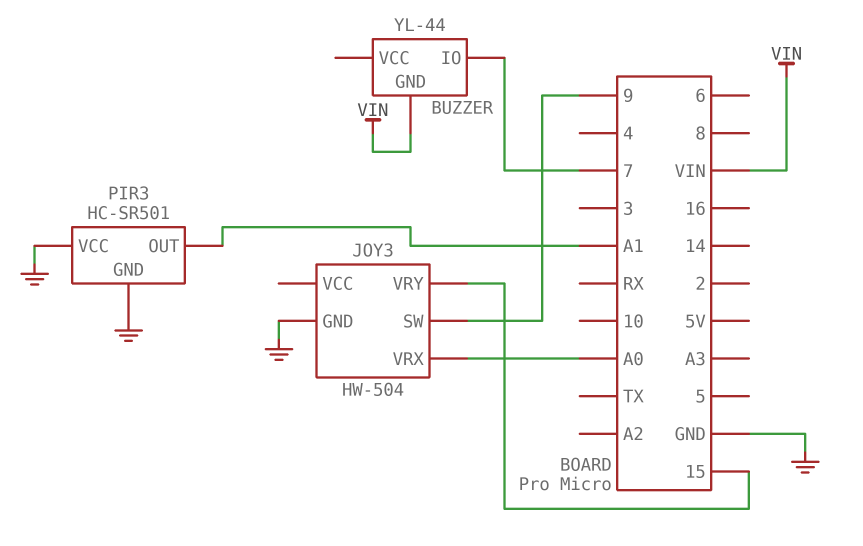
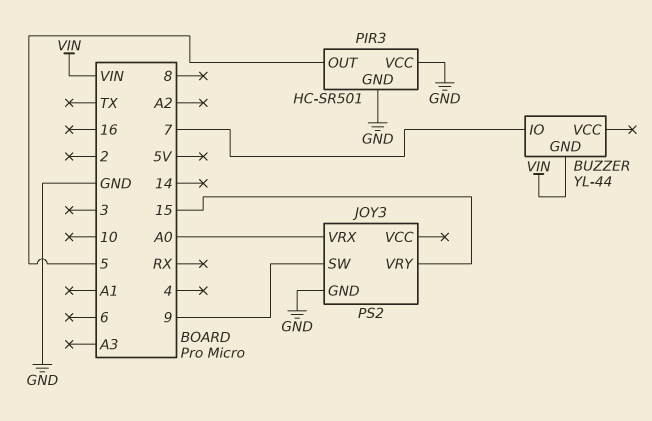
JOY3: HW-504 -> PS2
PIR3 pin OUT: A1 -> 5

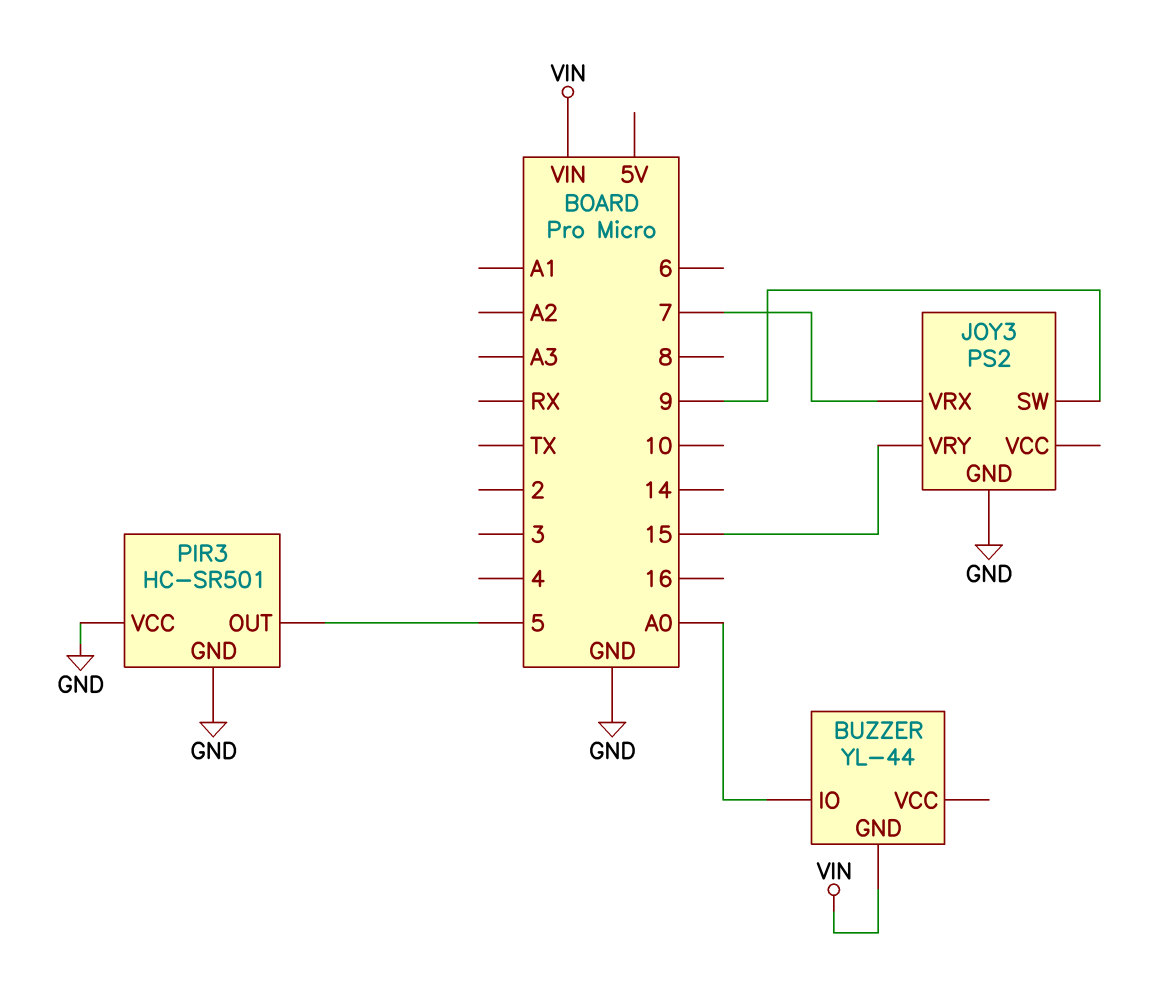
BUZZER pin IO: 7 -> A0
JOY3 pin VRX: A0 -> 7

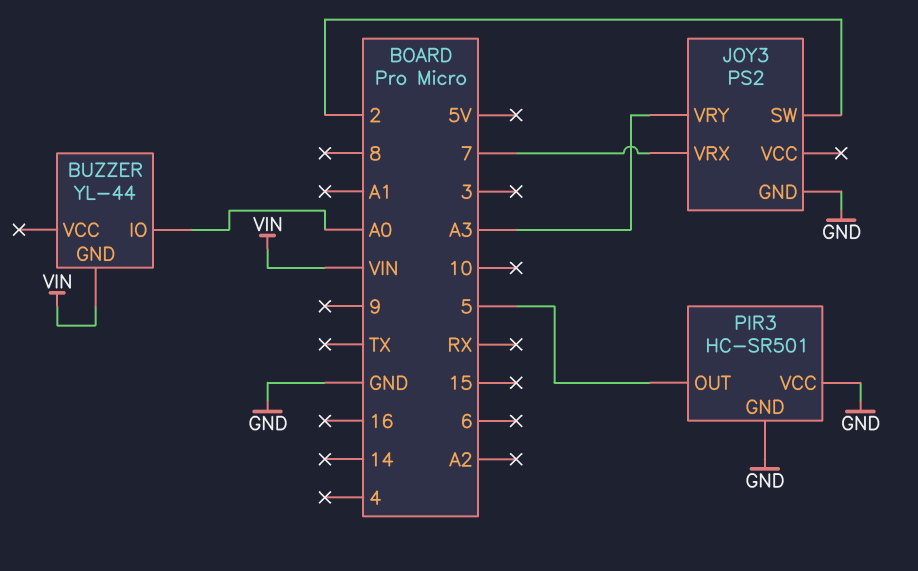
JOY3 pin SW: 9 -> 2
JOY3 pin VRY: 15 -> A3

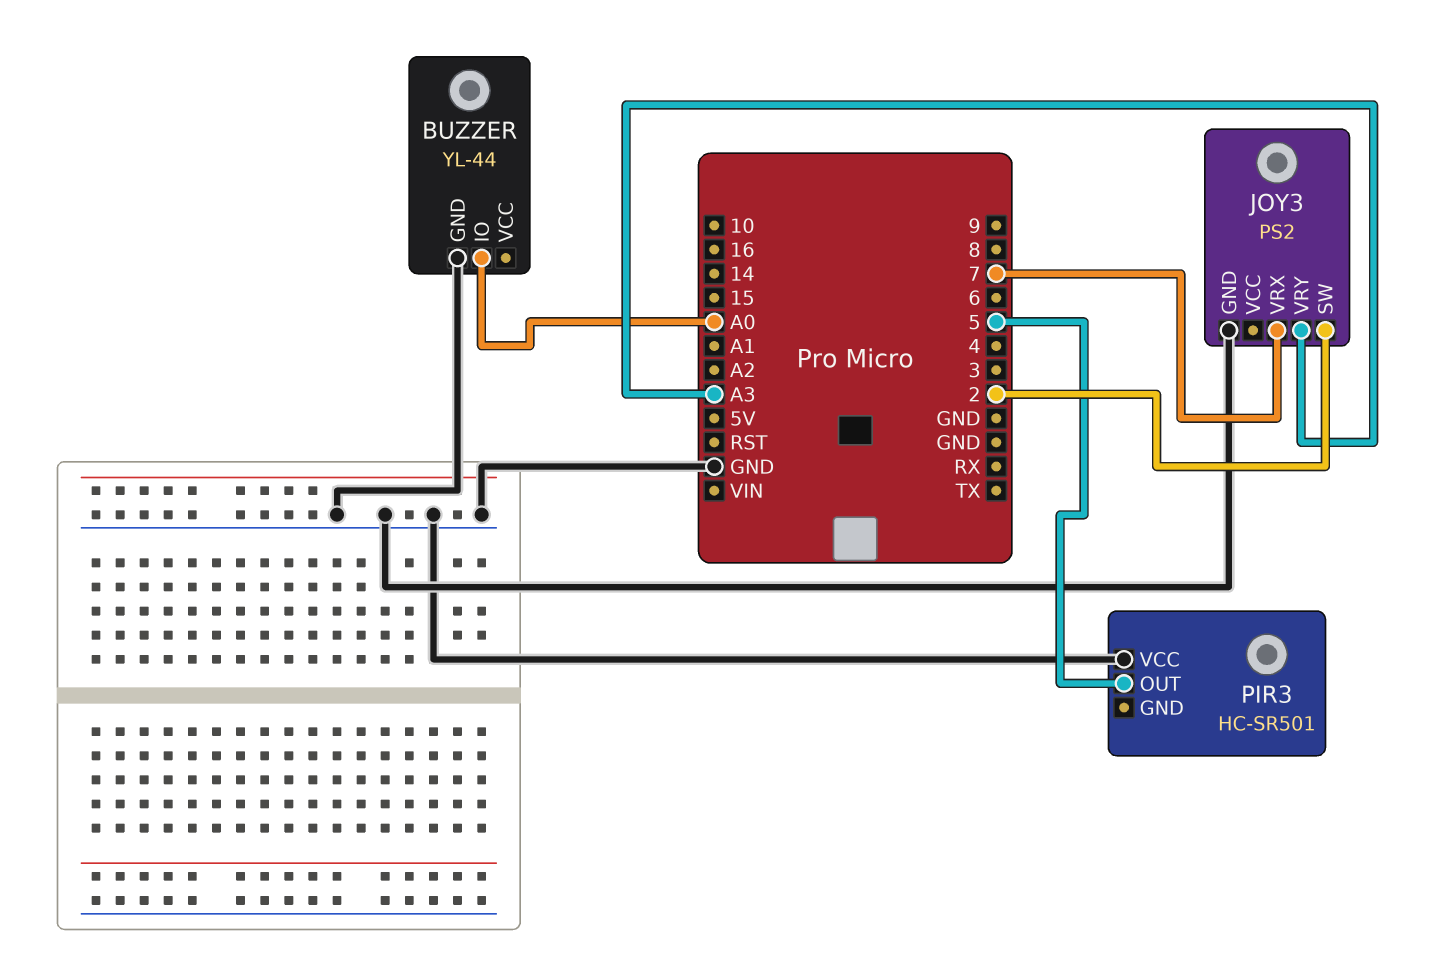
BUZZER pin GND: VIN -> GND
PIR3 pin GND: GND -> none

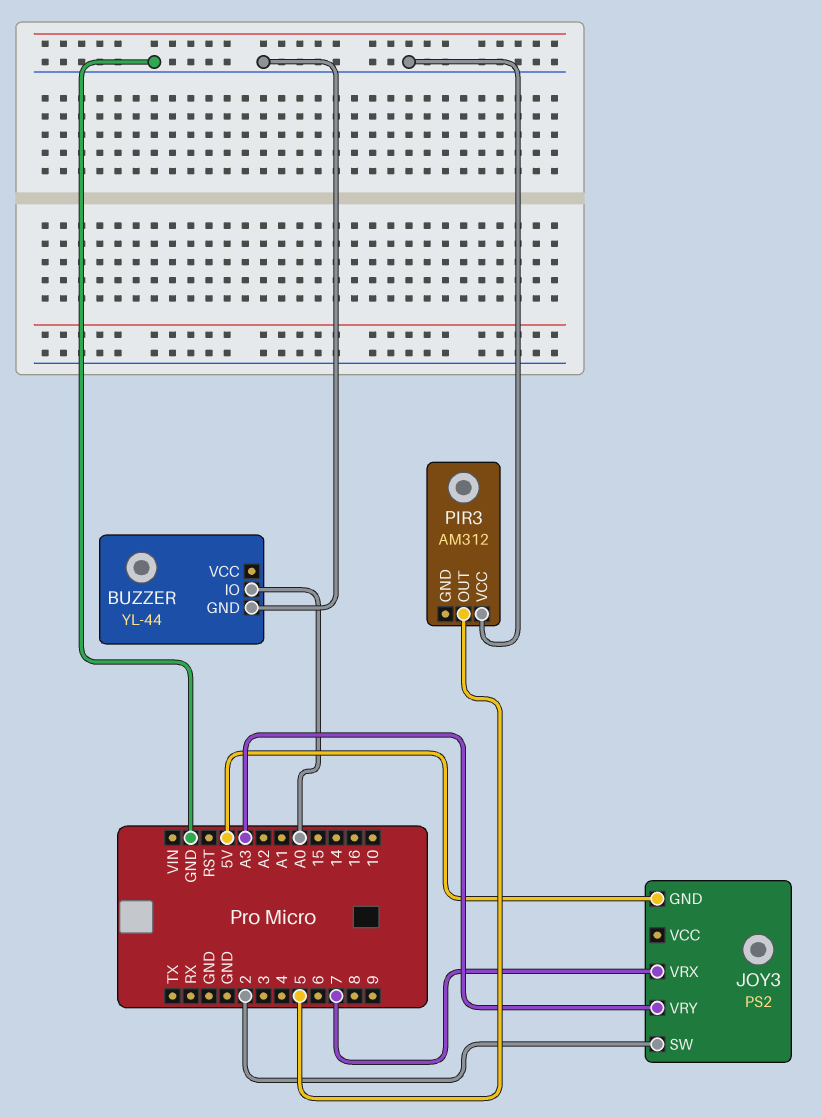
JOY3 pin GND: GND -> 5V
PIR3: HC-SR501 -> AM312

